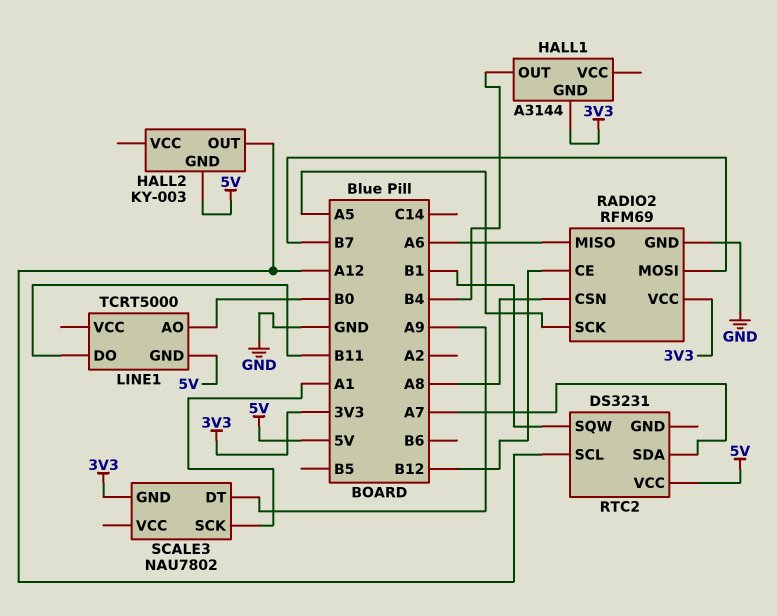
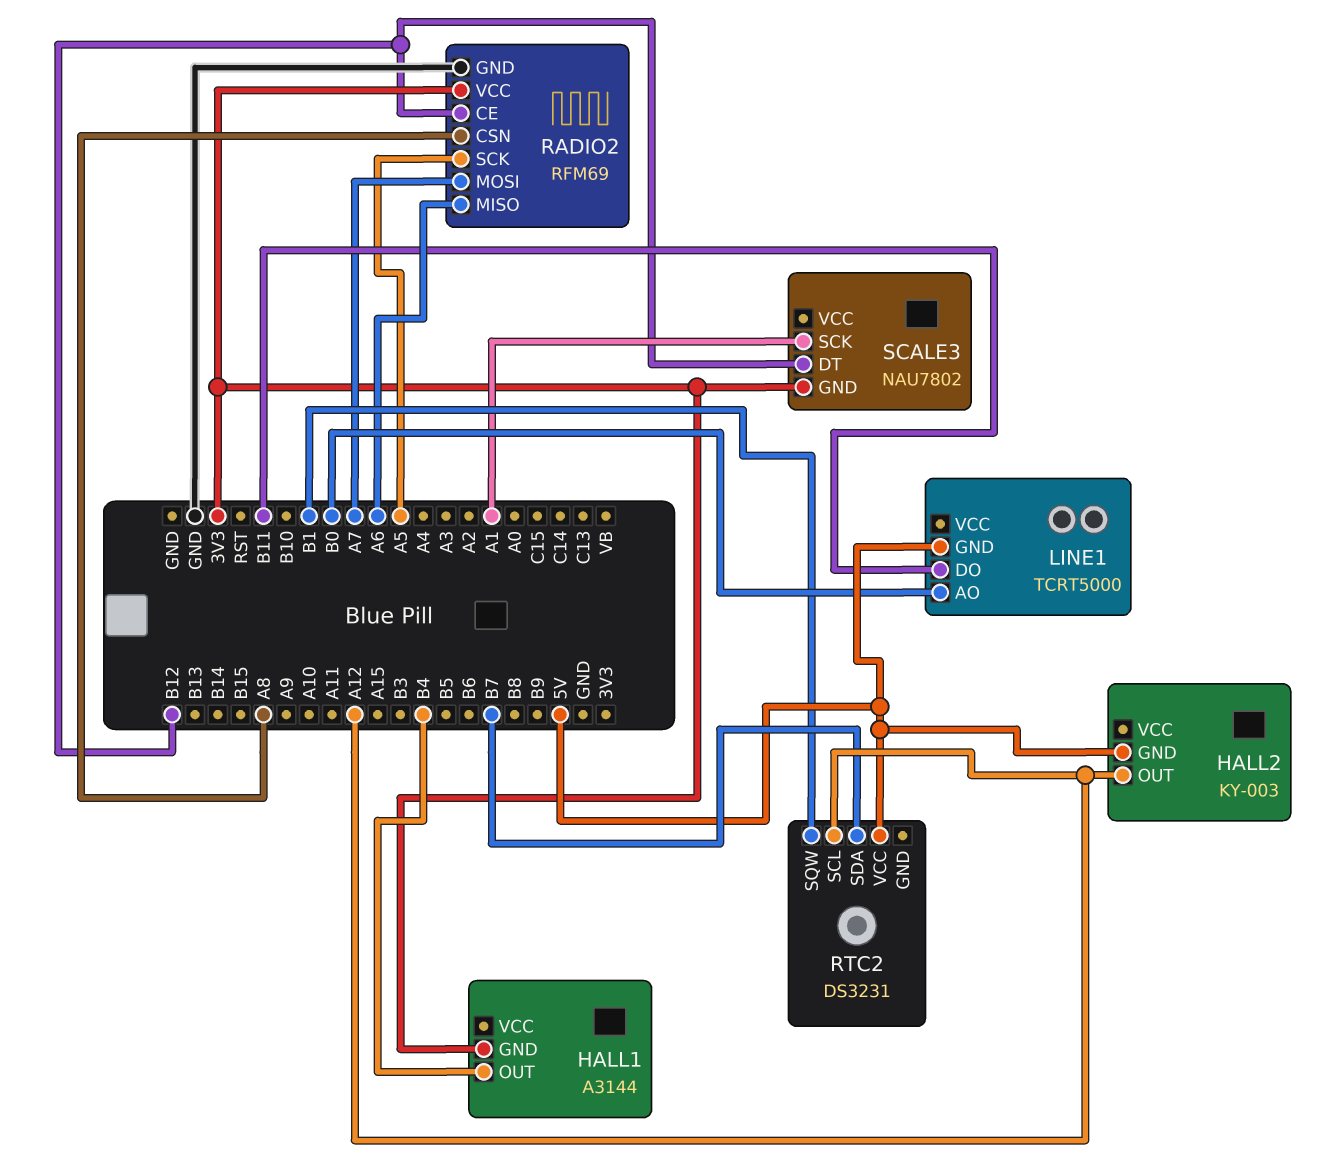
RADIO2 pin MOSI: B7 -> A7
RTC2 pin SDA: A7 -> B7
SCALE3 pin DT: A9 -> B12

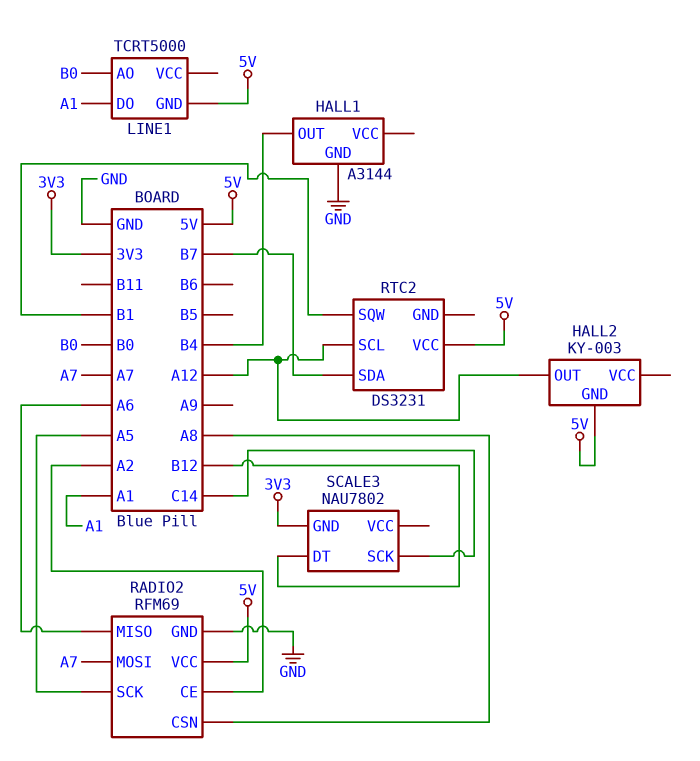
HALL1 pin GND: 3V3 -> GND
LINE1 pin DO: B11 -> A1
RADIO2 pin CE: B12 -> A2
RADIO2 pin VCC: 3V3 -> 5V
SCALE3 pin SCK: A1 -> C14

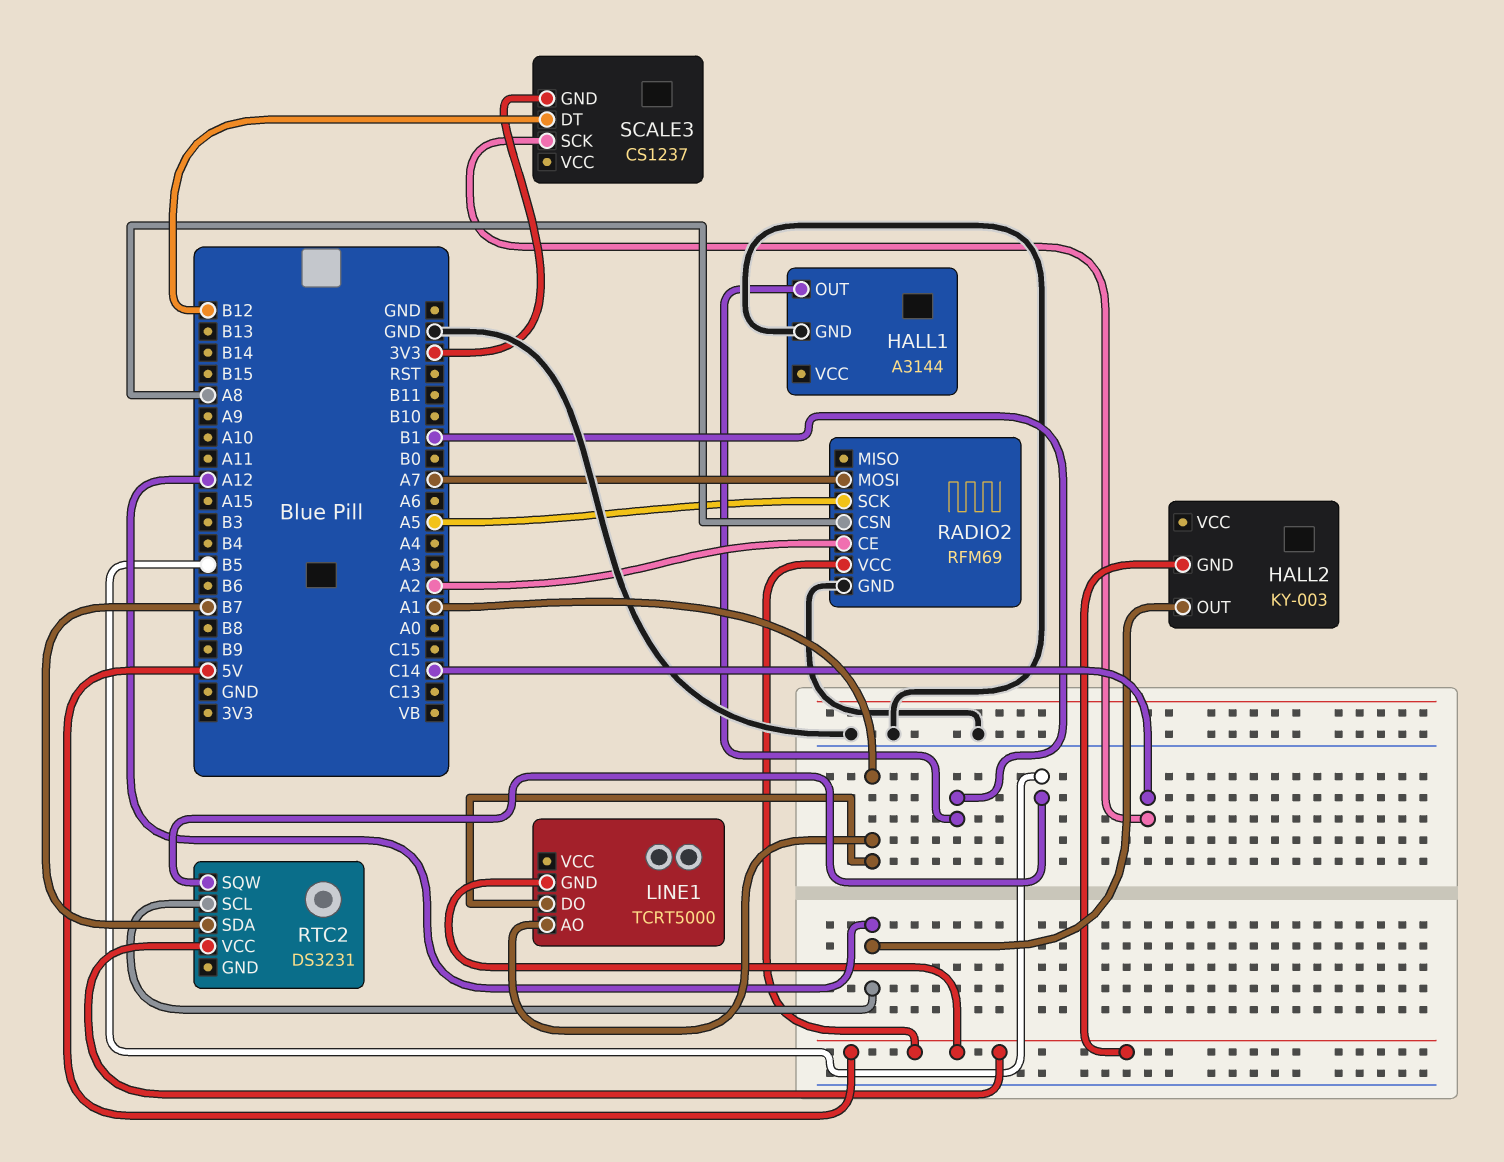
HALL1 pin OUT: B4 -> B1
LINE1 pin AO: B0 -> A1
RADIO2 pin MISO: A6 -> none
RTC2 pin SQW: B1 -> B5
SCALE3: NAU7802 -> CS1237

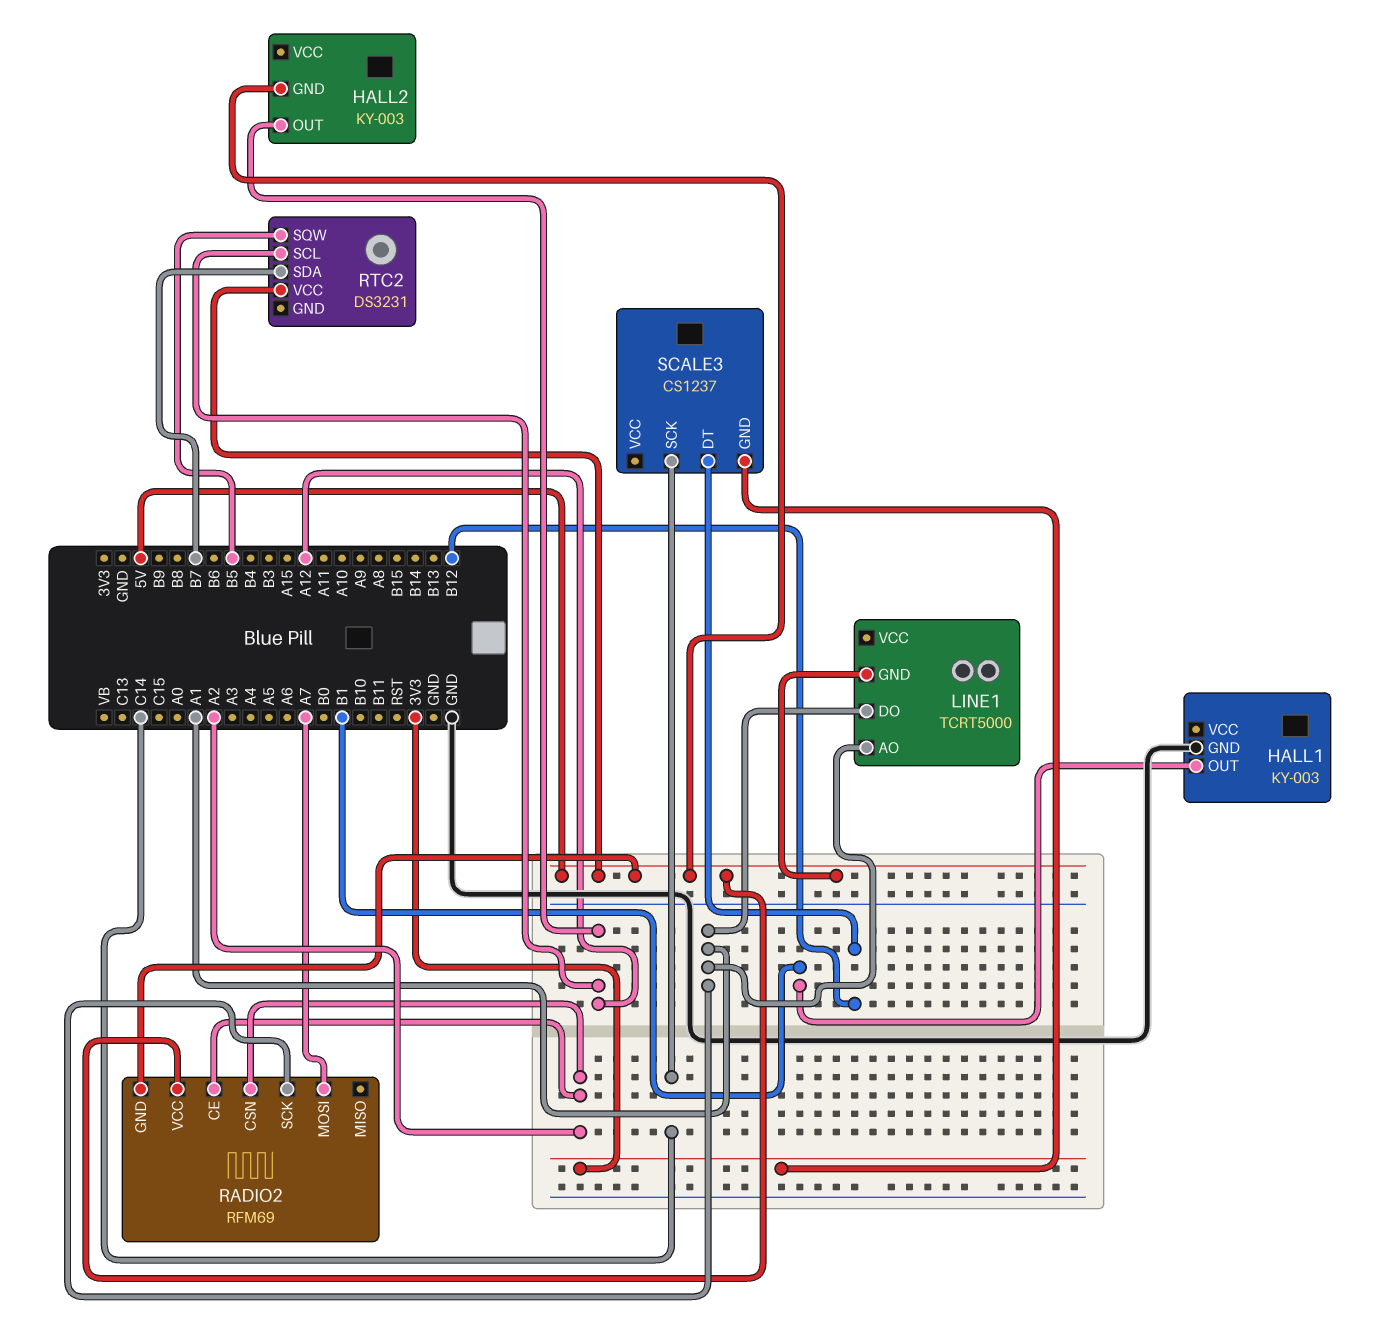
HALL1: A3144 -> KY-003
RADIO2 pin CSN: A8 -> A2
RADIO2 pin GND: GND -> 5V
RADIO2 pin SCK: A5 -> A1

